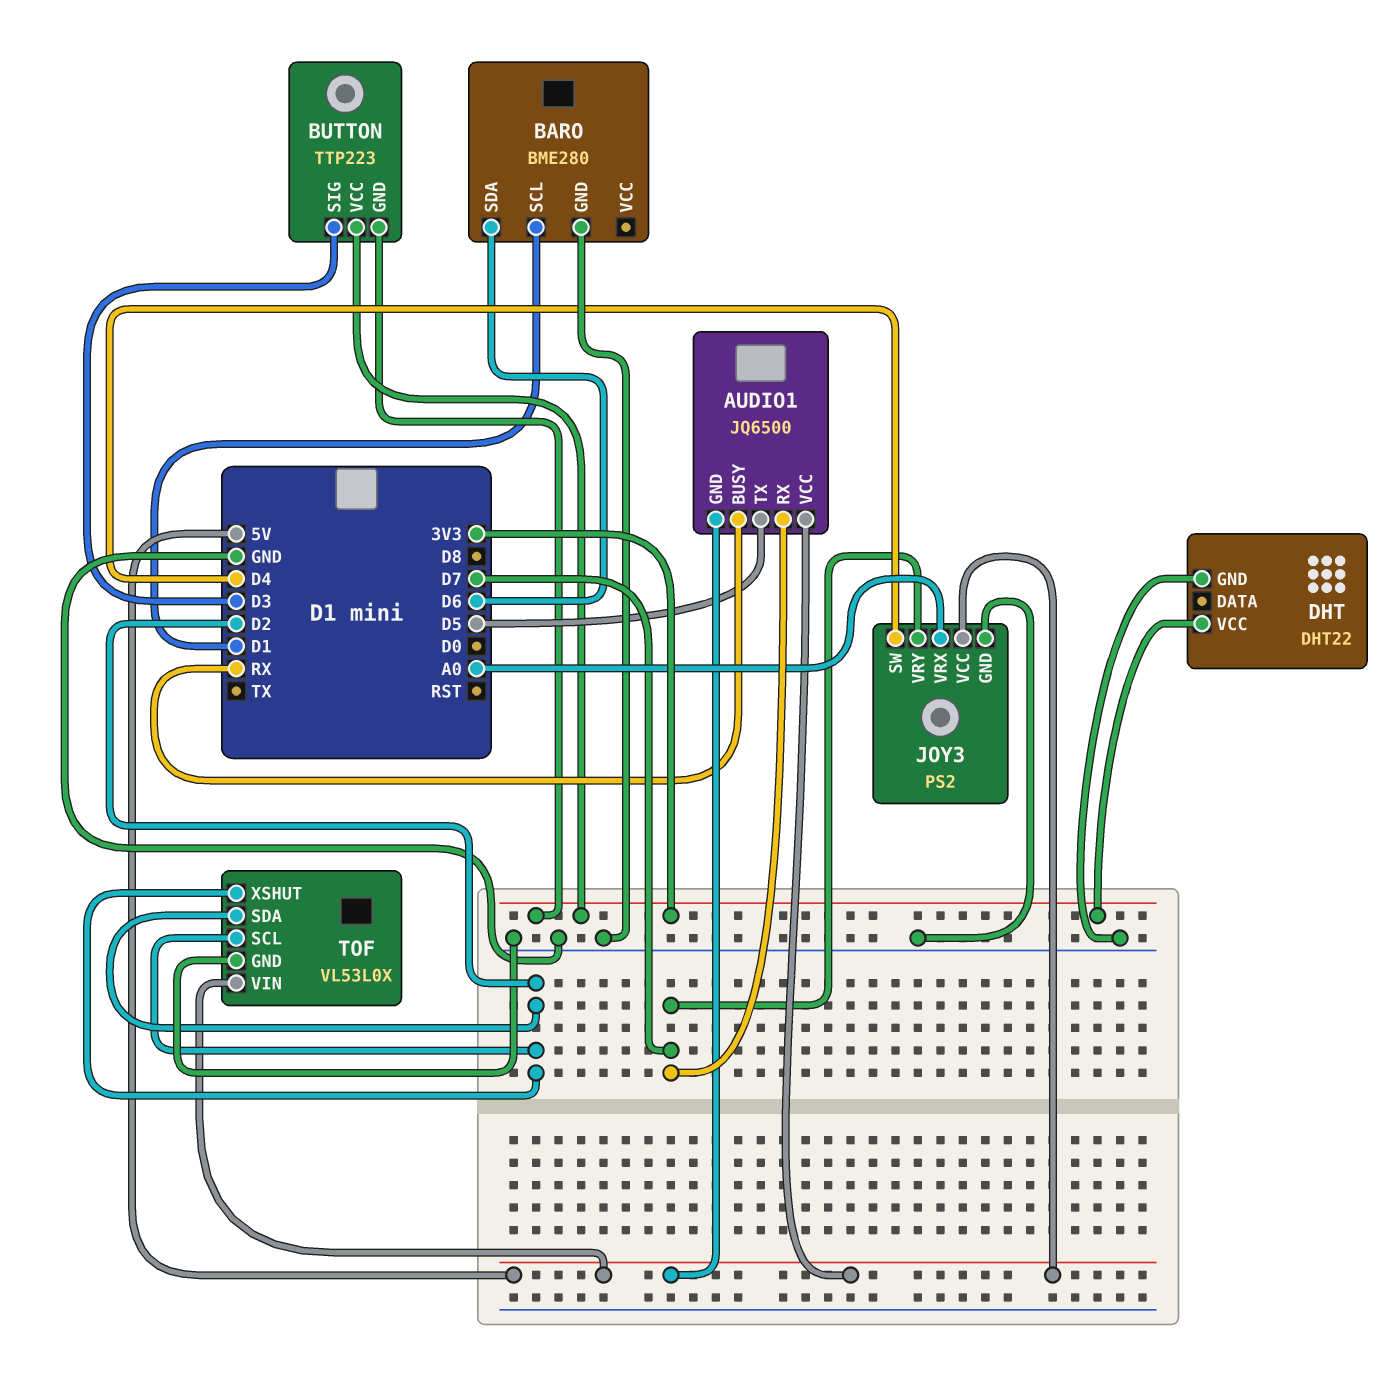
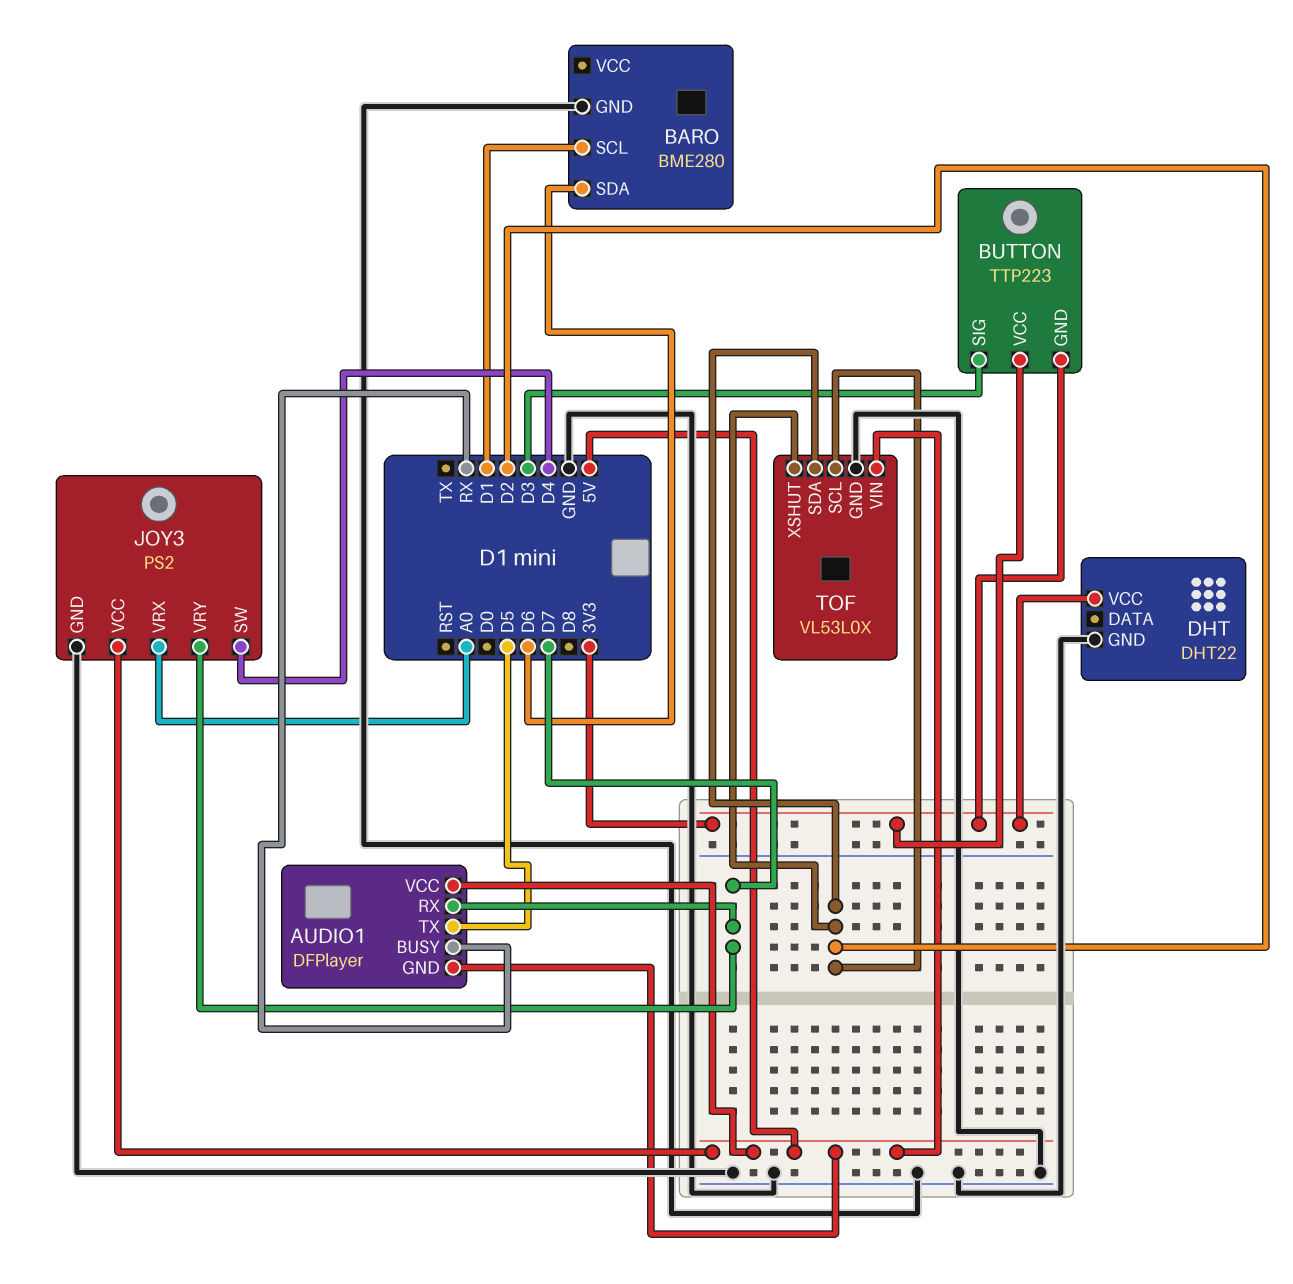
AUDIO1: JQ6500 -> DFPlayer

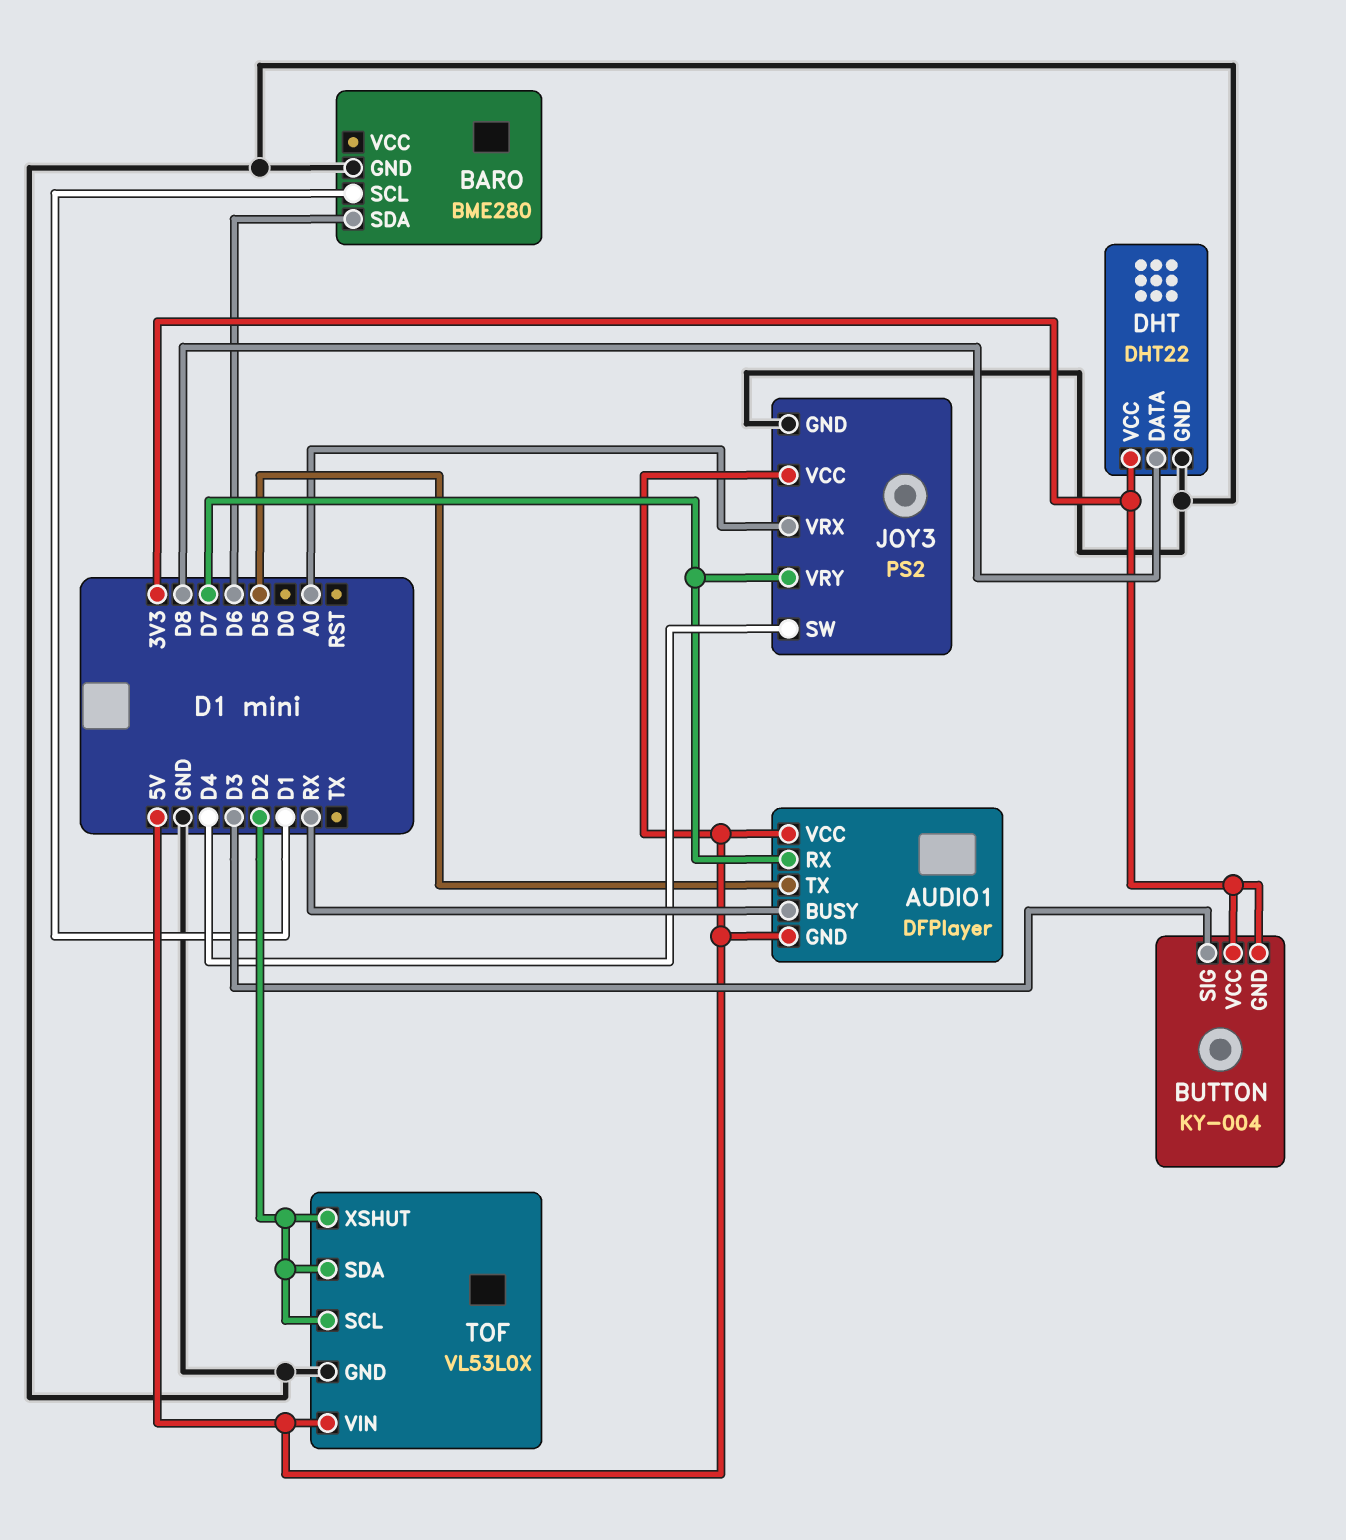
BUTTON: TTP223 -> KY-004
DHT pin DATA: none -> D8

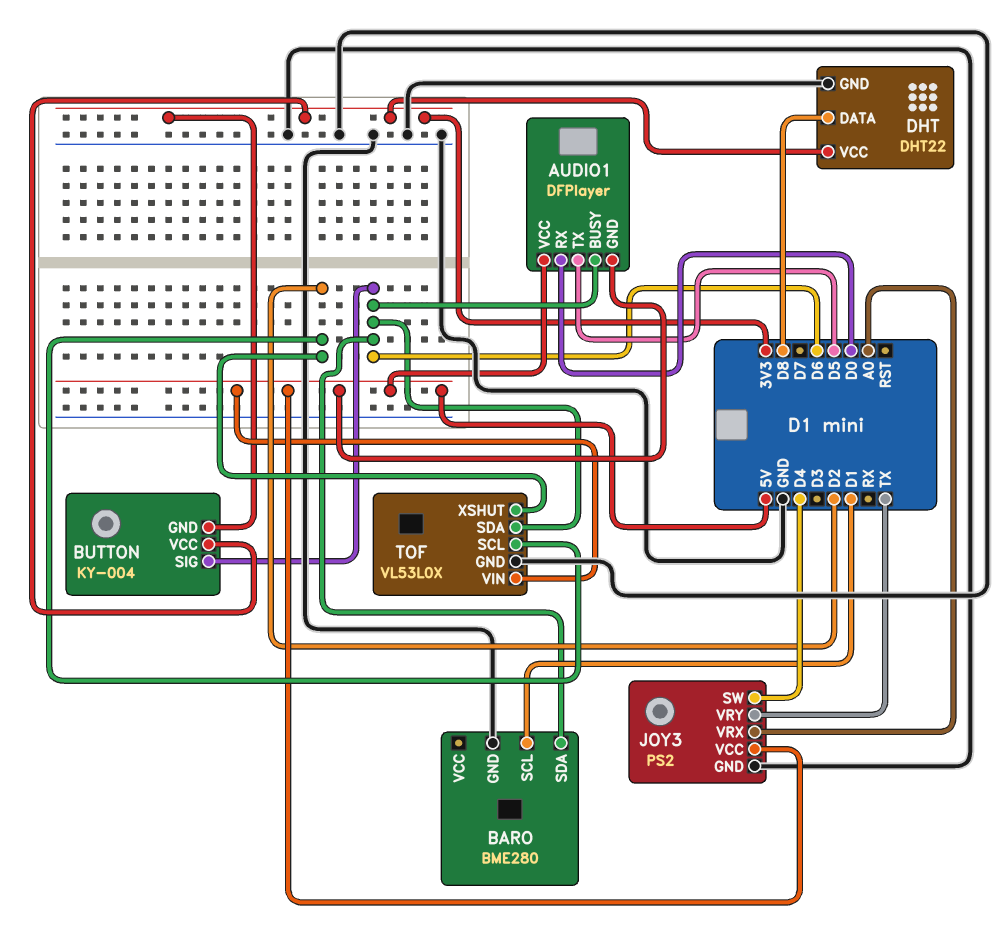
AUDIO1 pin BUSY: RX -> D6
AUDIO1 pin RX: D7 -> D0
BUTTON pin SIG: D3 -> D6
JOY3 pin VRY: D7 -> TX
TOF pin SDA: D2 -> D6

